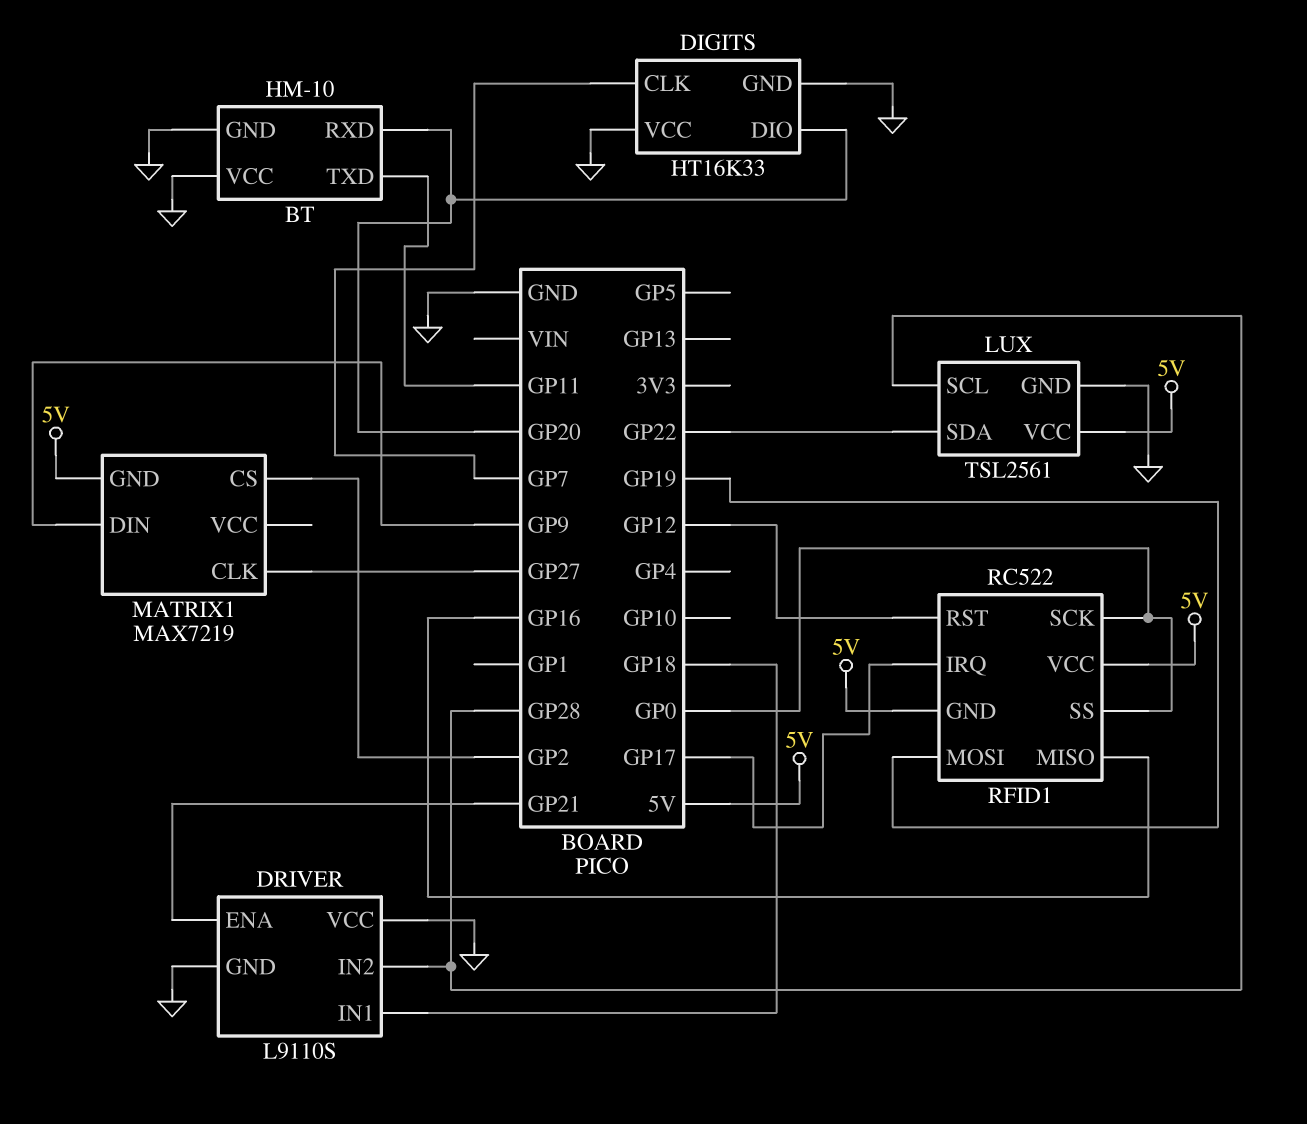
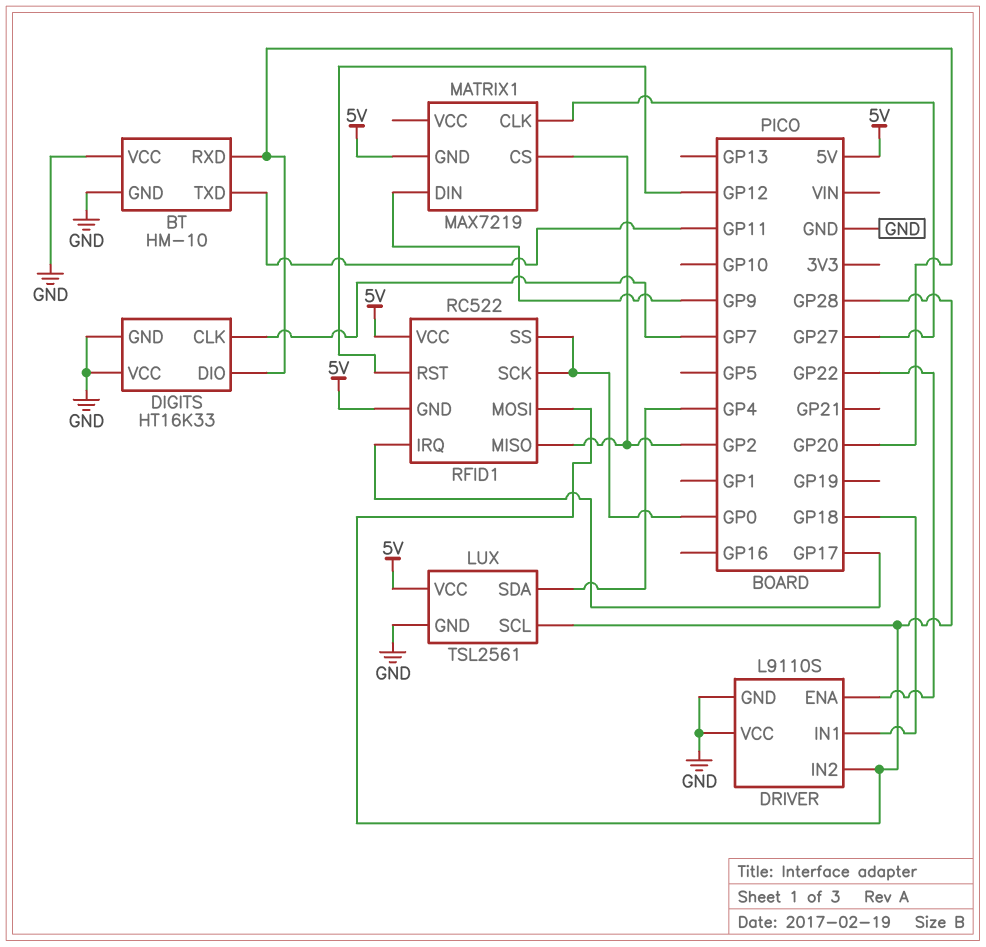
DRIVER pin ENA: GP21 -> GP22
LUX pin SDA: GP22 -> GP4
RFID1 pin MISO: GP16 -> GP2
RFID1 pin MOSI: GP19 -> GP28

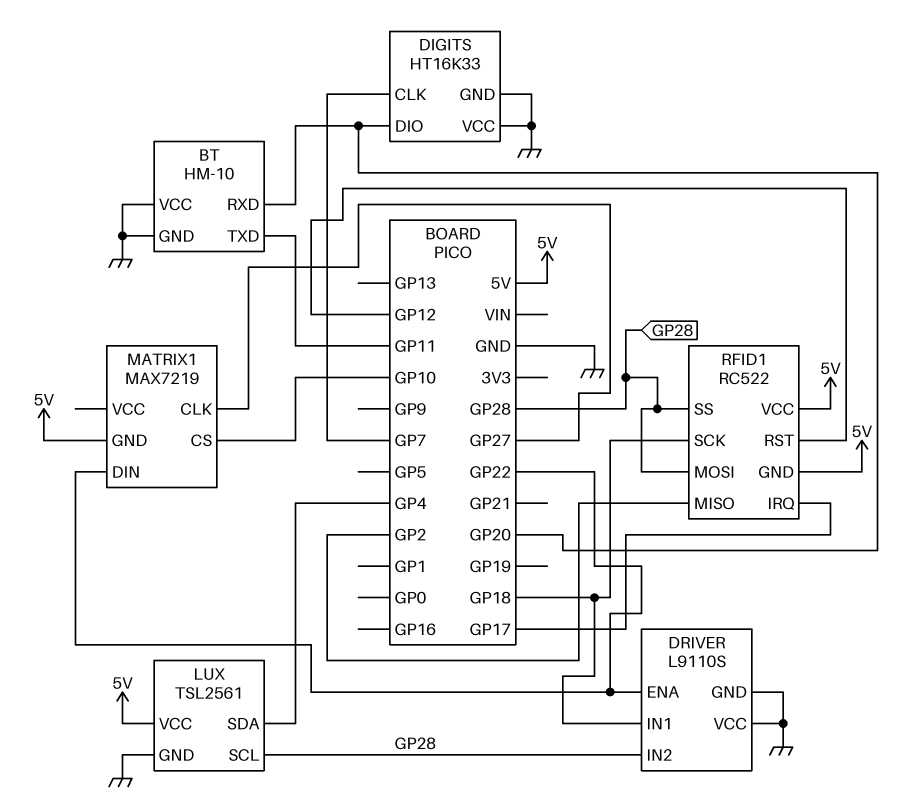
MATRIX1 pin CS: GP2 -> GP10
MATRIX1 pin DIN: GP9 -> GP22
RFID1 pin SCK: GP0 -> GP18
RFID1 pin SS: GP0 -> GP28

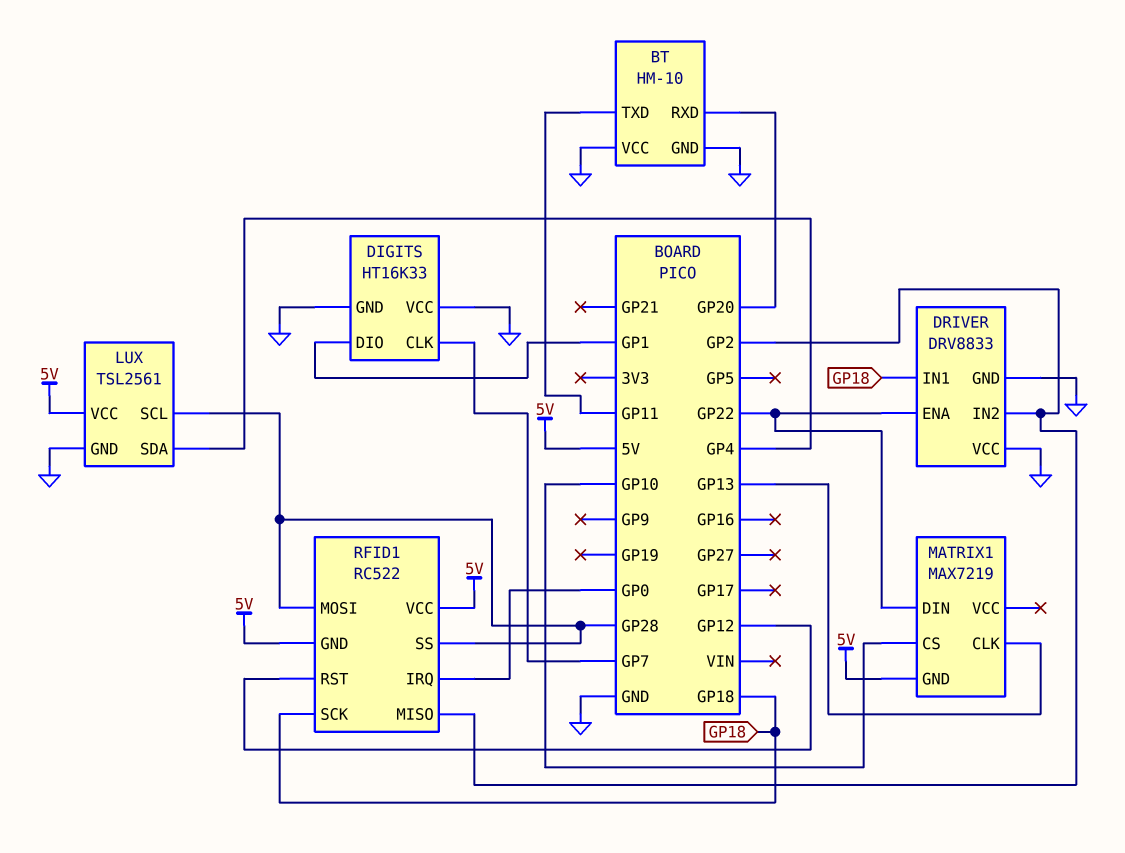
DIGITS pin DIO: GP20 -> GP1
DRIVER: L9110S -> DRV8833
DRIVER pin IN2: GP28 -> GP2
MATRIX1 pin CLK: GP27 -> GP13
RFID1 pin IRQ: GP17 -> GP0

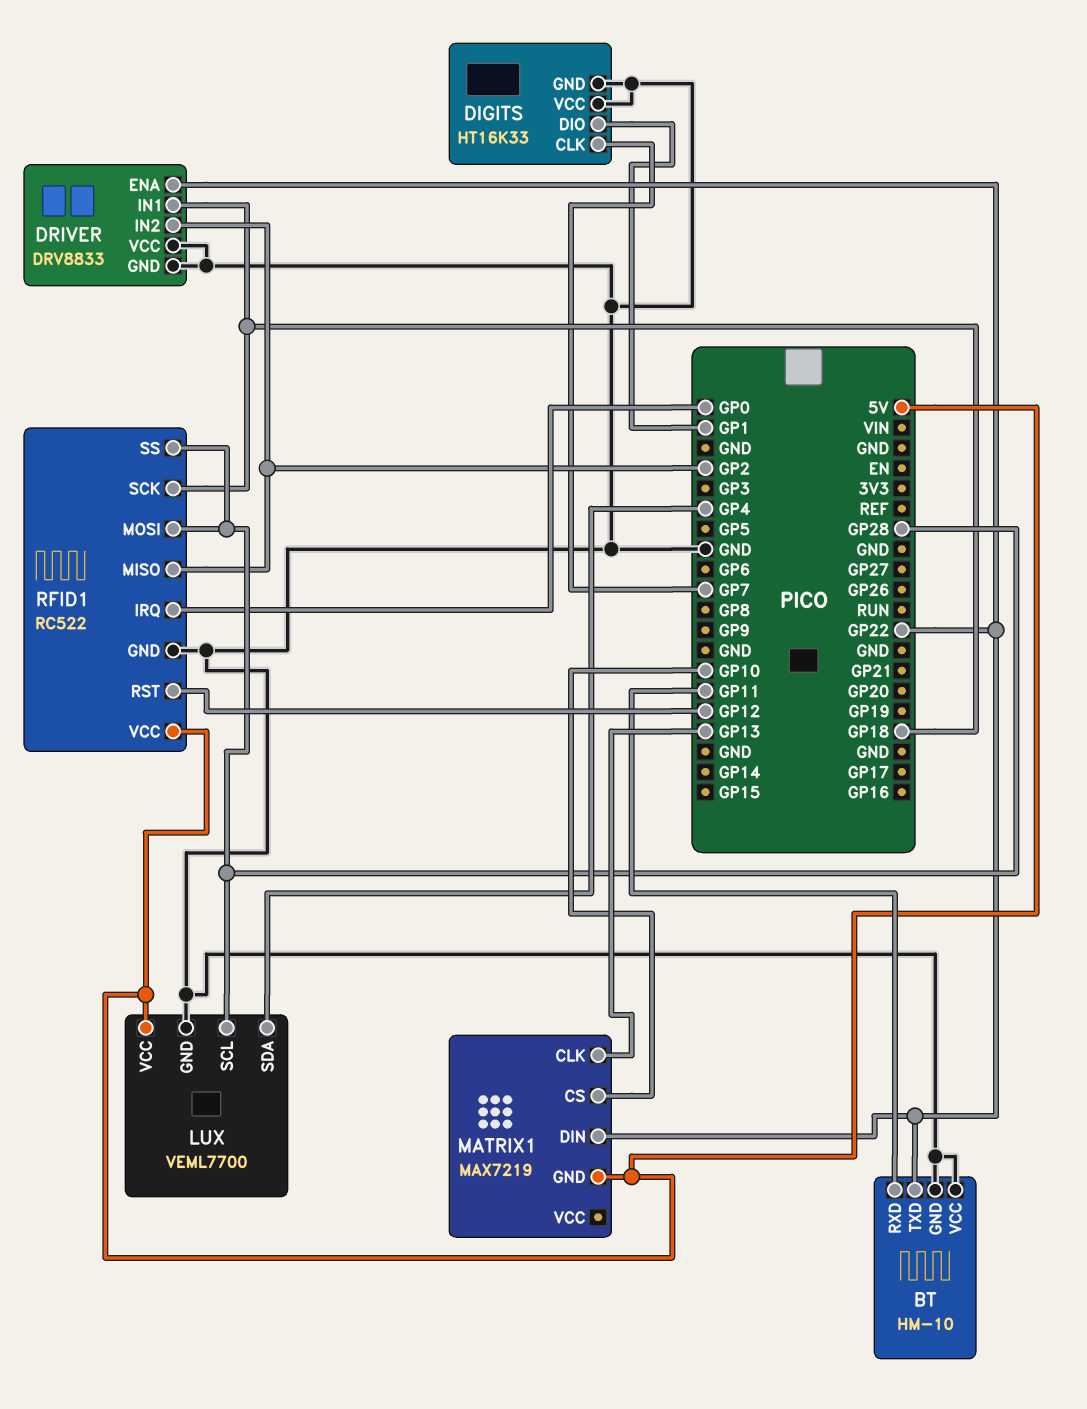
BT pin RXD: GP20 -> GP11
BT pin TXD: GP11 -> GP22
LUX: TSL2561 -> VEML7700
RFID1 pin GND: 5V -> GND

